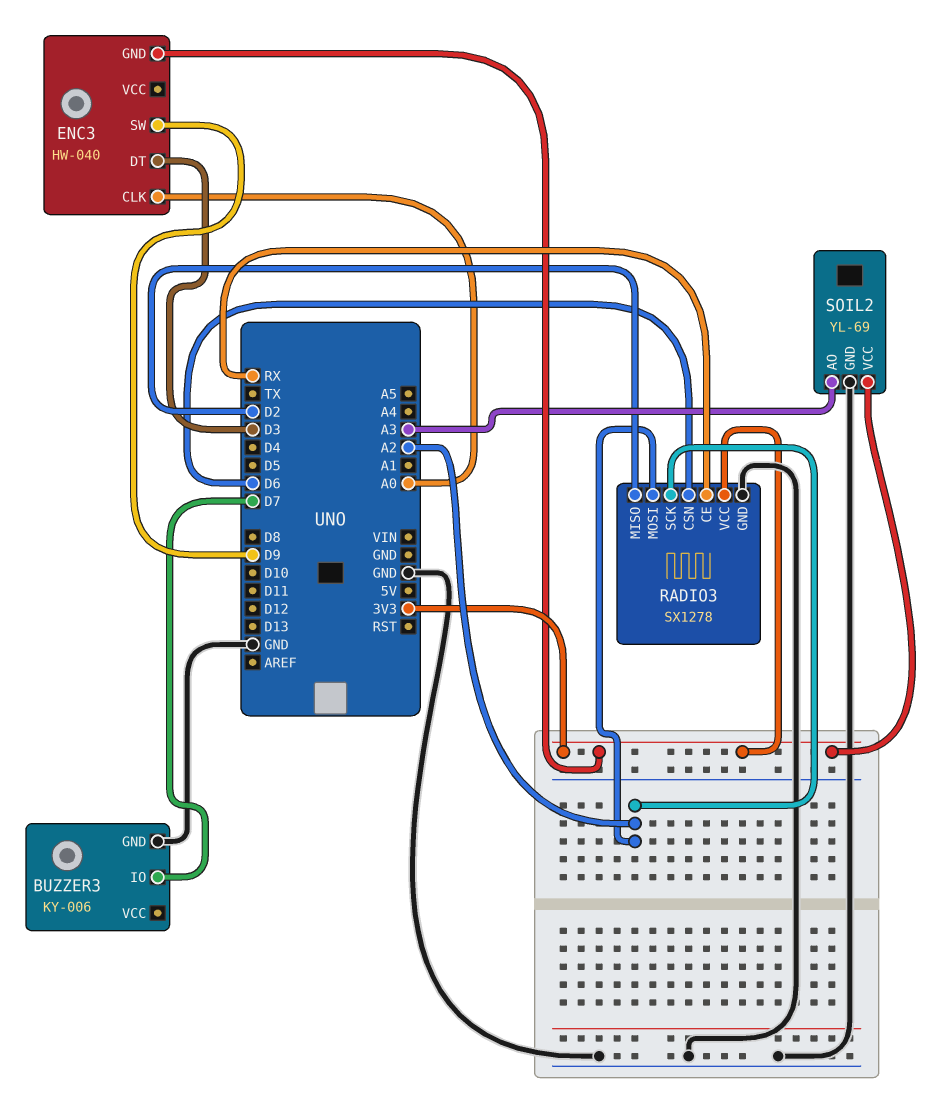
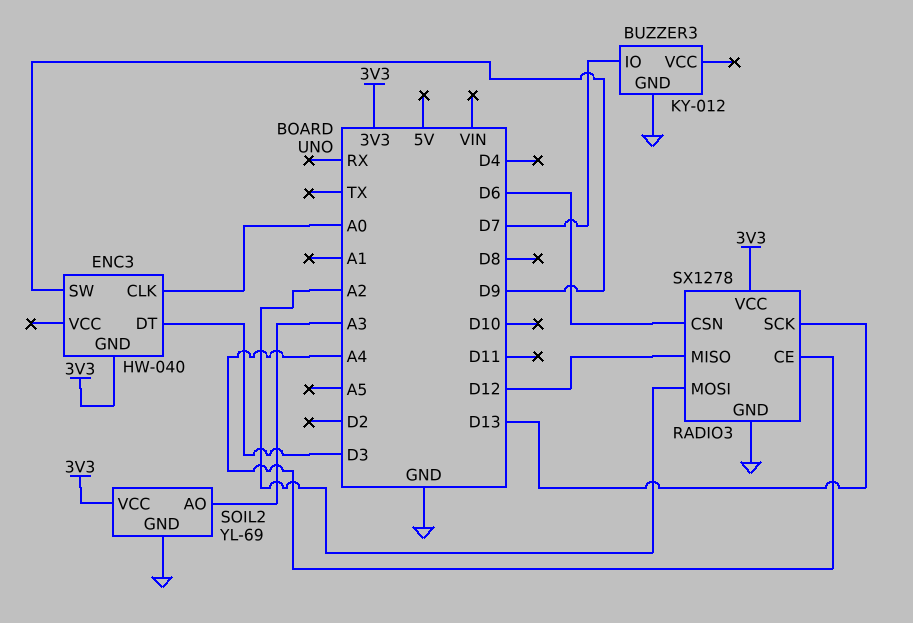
BUZZER3: KY-006 -> KY-012
RADIO3 pin CE: RX -> A4
RADIO3 pin MISO: D2 -> D12
RADIO3 pin SCK: A2 -> D13

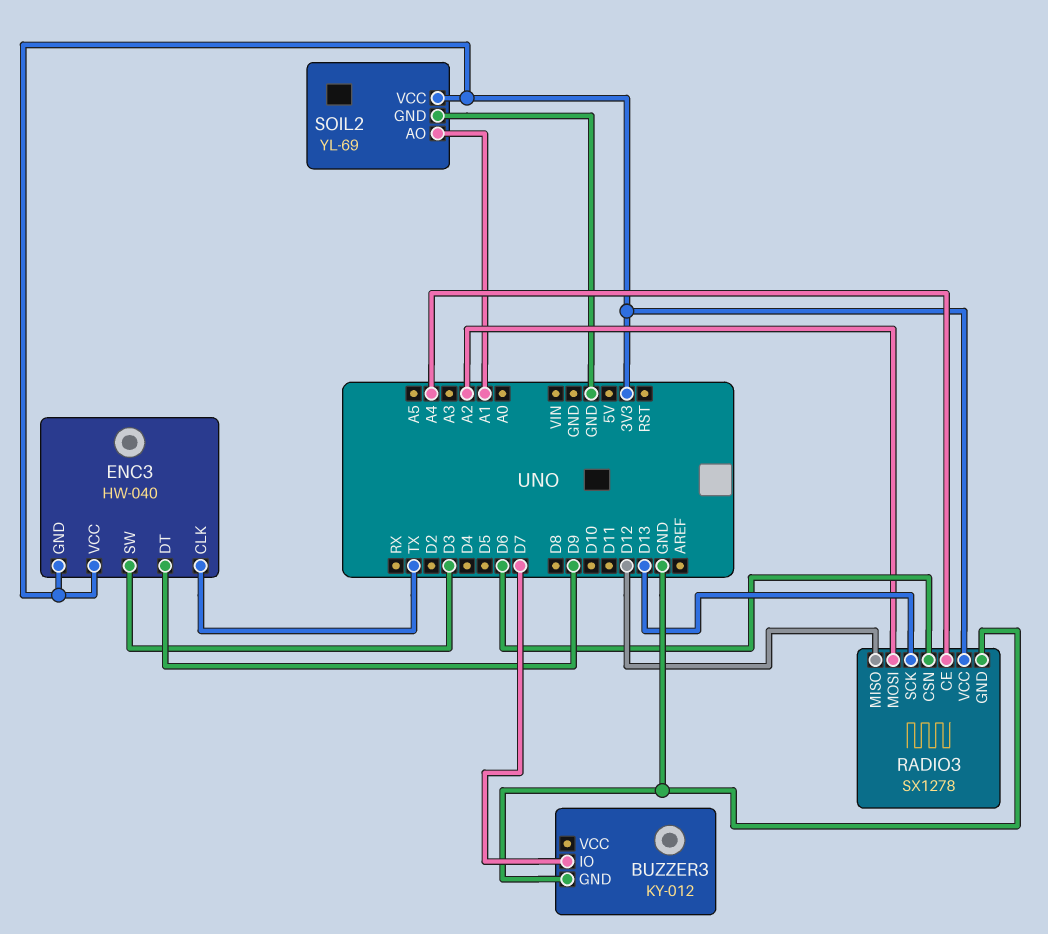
ENC3 pin CLK: A0 -> TX
ENC3 pin DT: D3 -> D9
ENC3 pin SW: D9 -> D3
ENC3 pin VCC: none -> 3V3
SOIL2 pin AO: A3 -> A1

